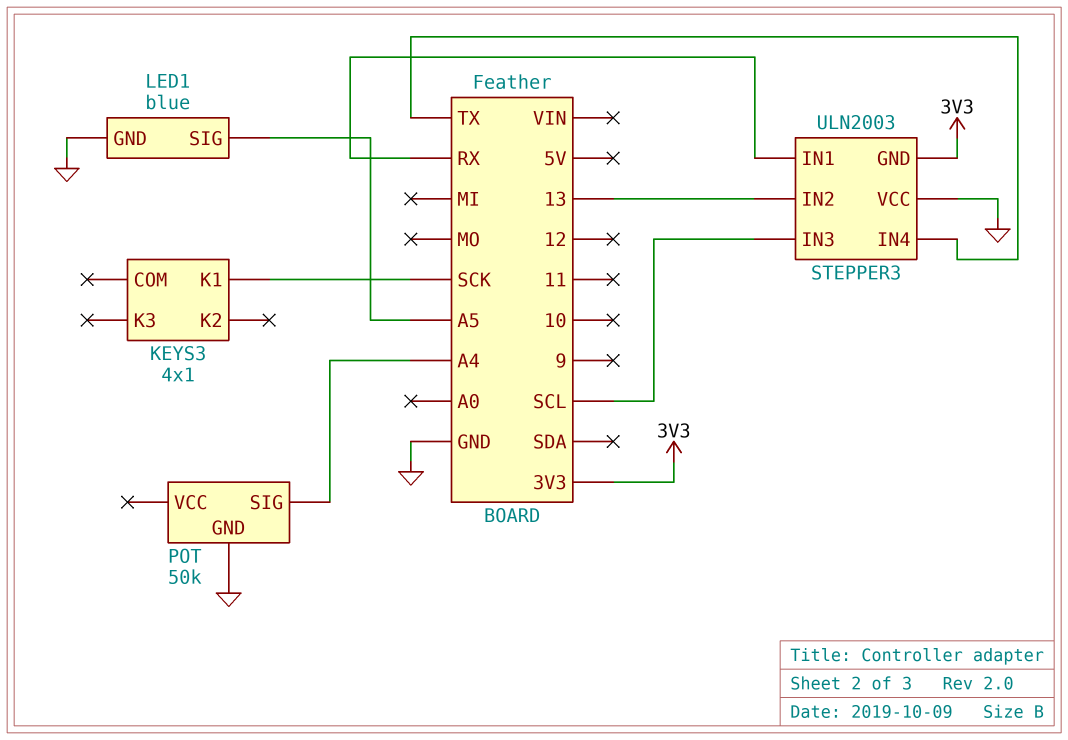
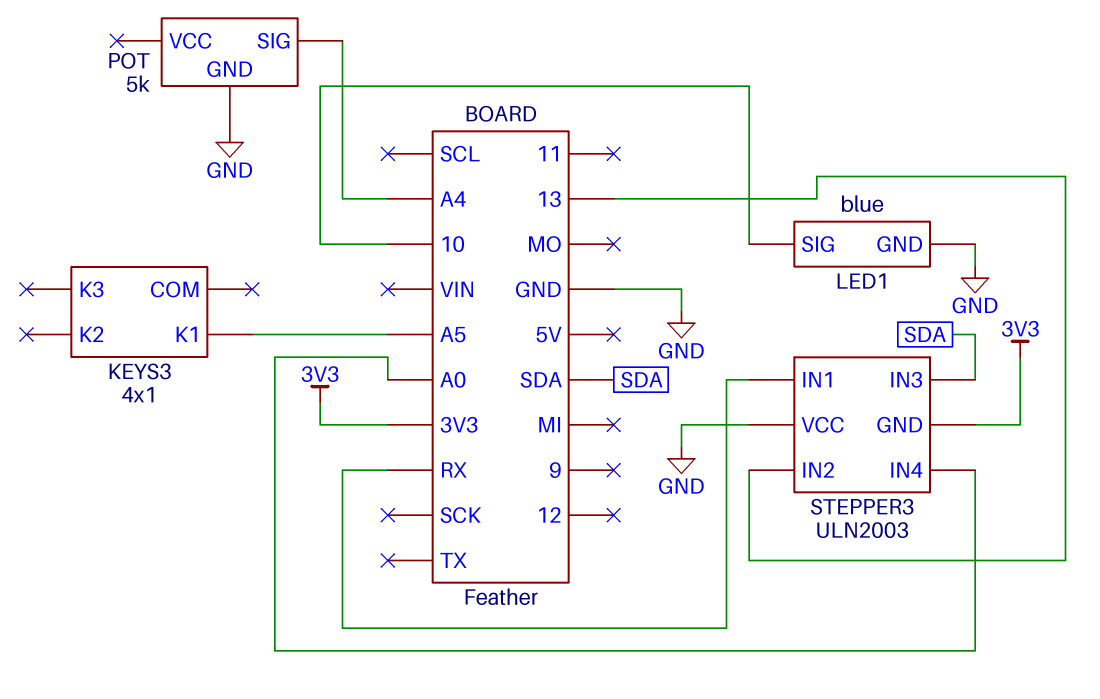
KEYS3 pin K1: SCK -> A5
LED1 pin SIG: A5 -> 10
POT: 50k -> 5k
STEPPER3 pin IN3: SCL -> SDA
STEPPER3 pin IN4: TX -> A0

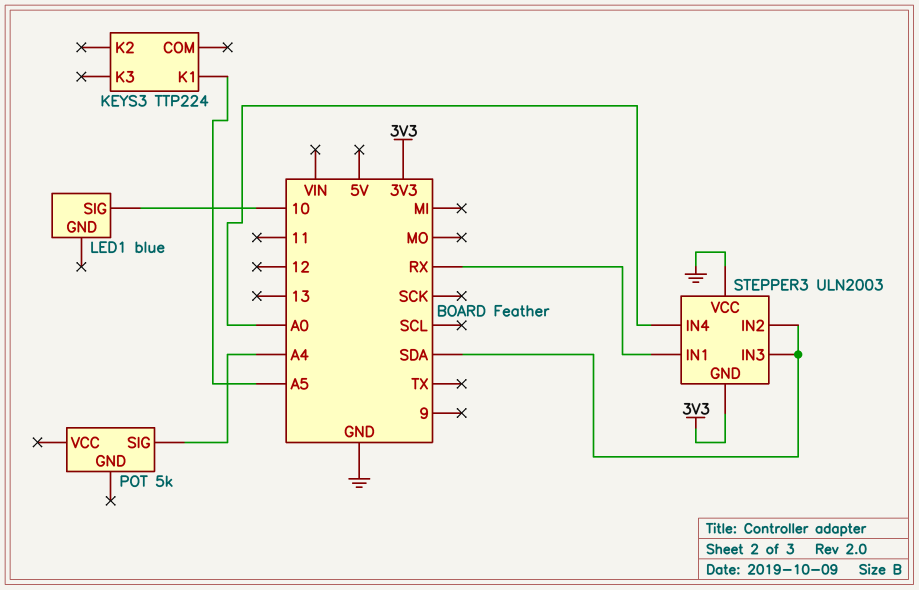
KEYS3: 4x1 -> TTP224
LED1 pin GND: GND -> none
POT pin GND: GND -> none
STEPPER3 pin IN2: 13 -> SDA

